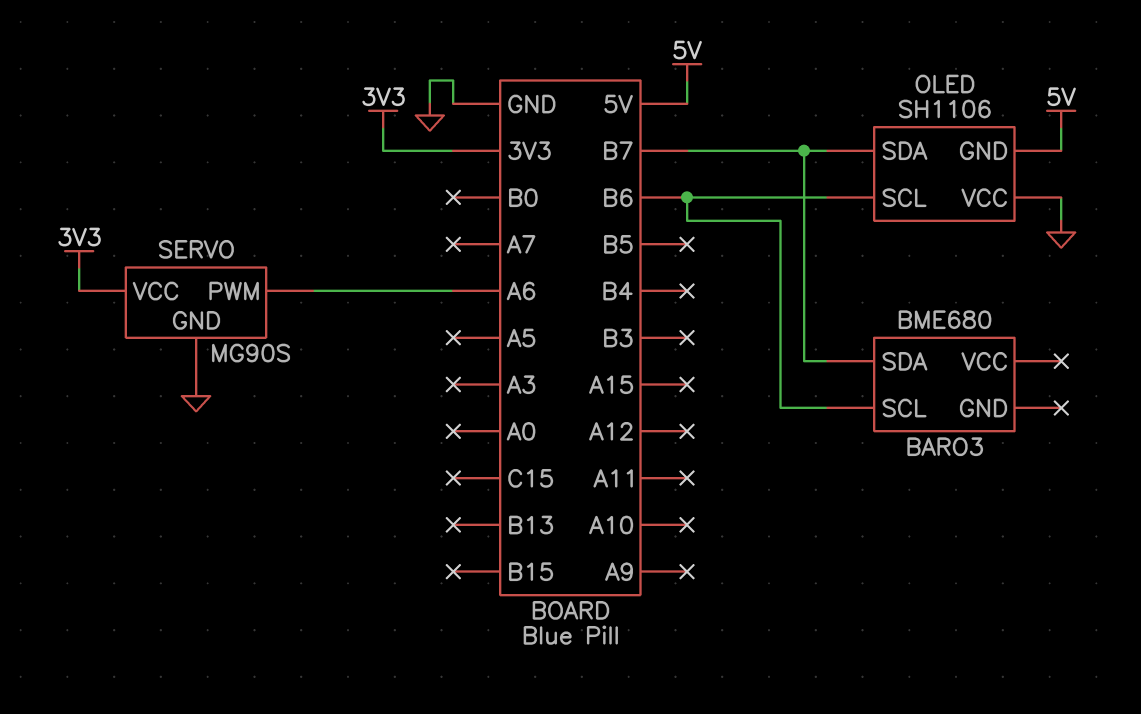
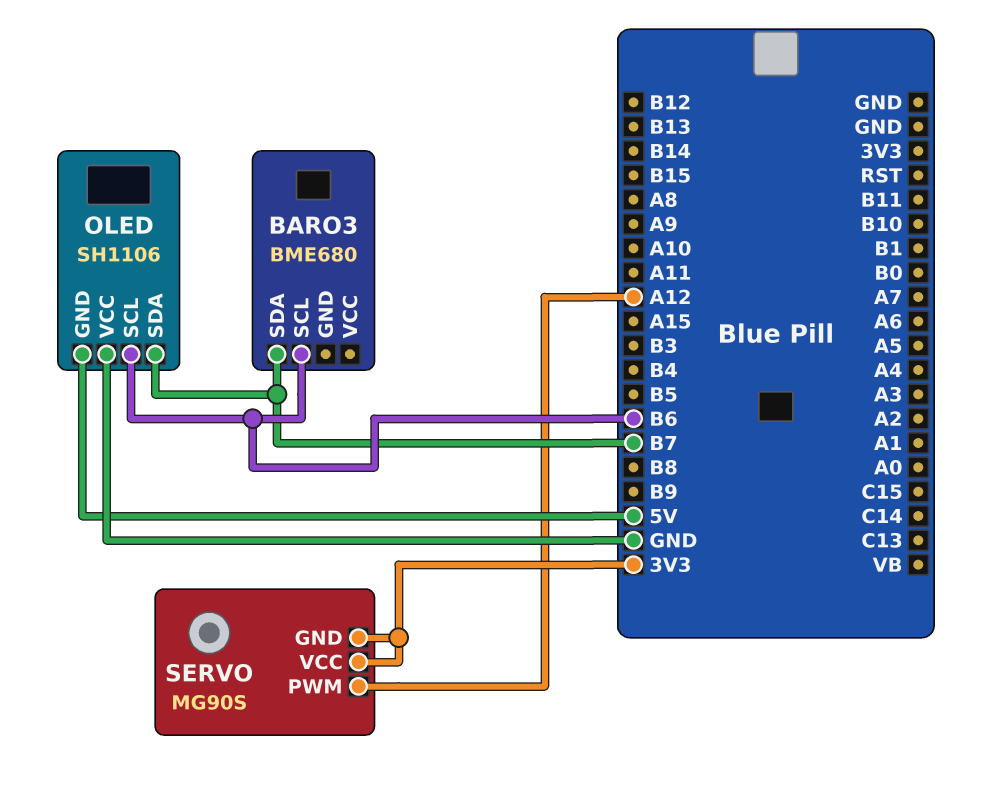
SERVO pin GND: GND -> 3V3
SERVO pin PWM: A6 -> A12

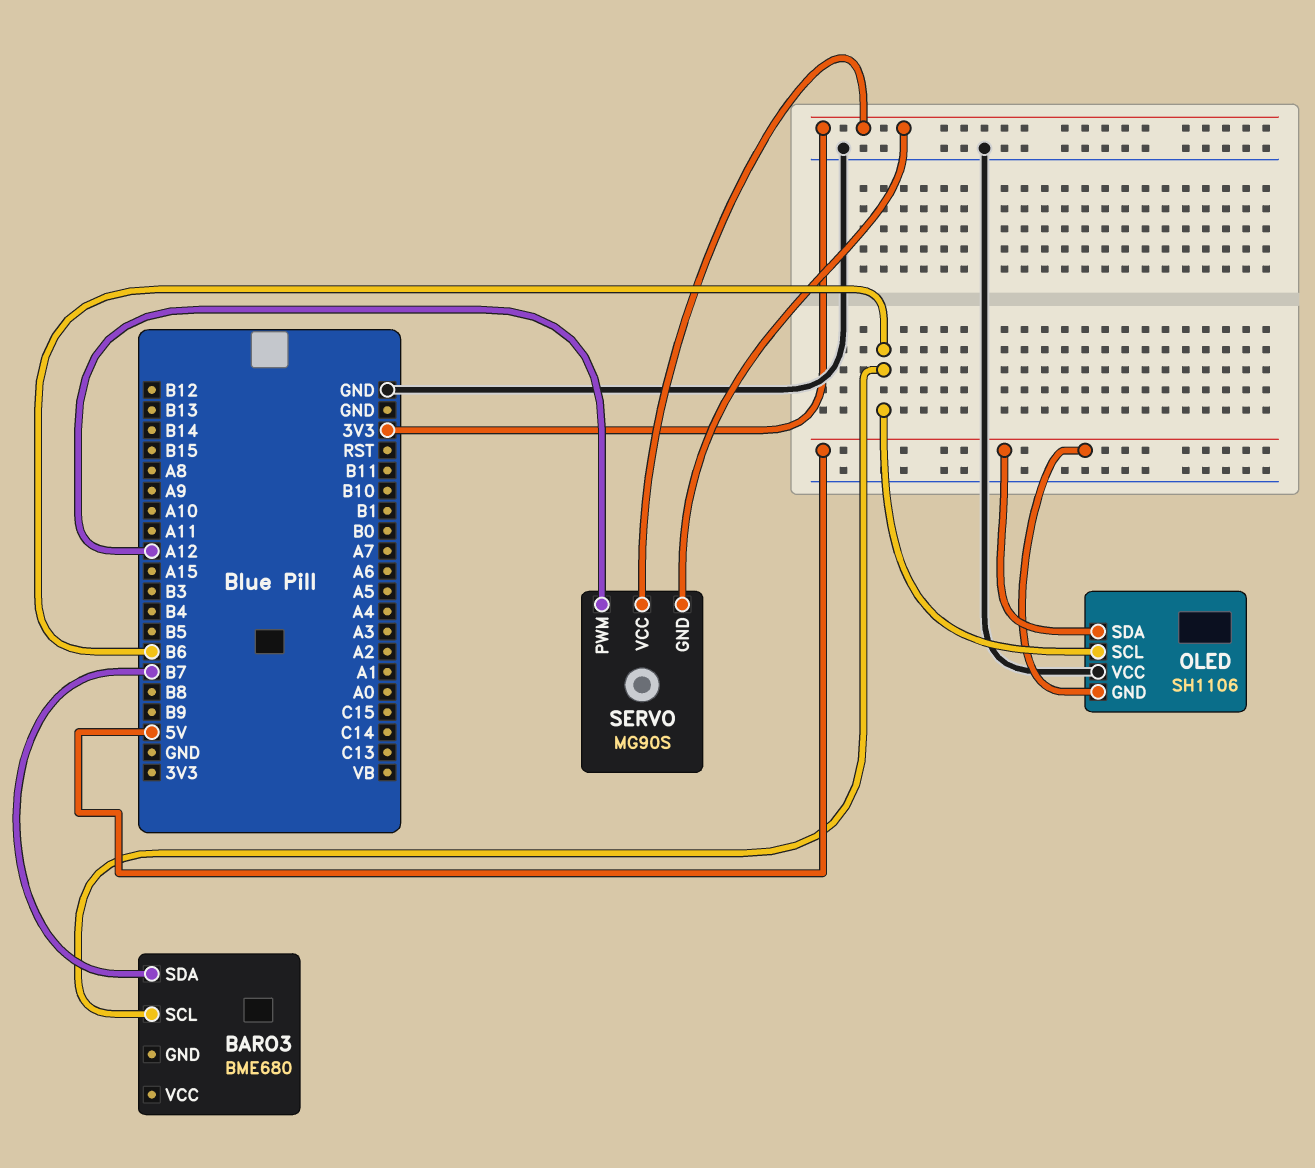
OLED pin SDA: B7 -> 5V

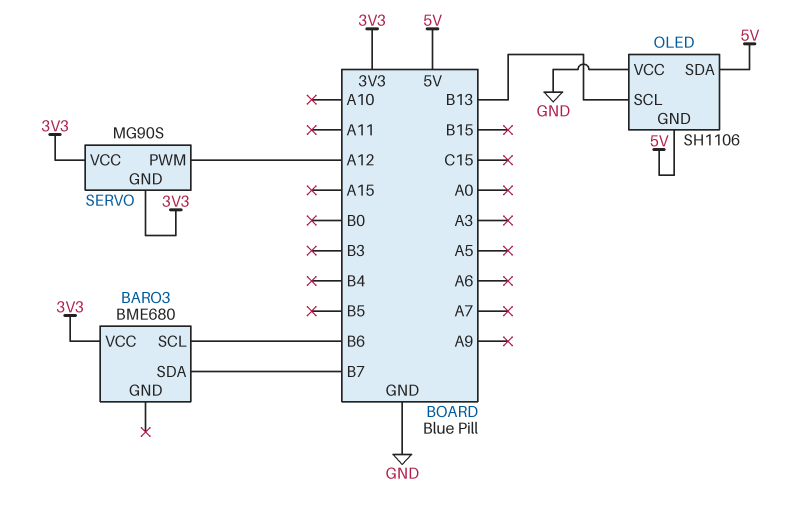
BARO3 pin VCC: none -> 3V3
OLED pin SCL: B6 -> B13

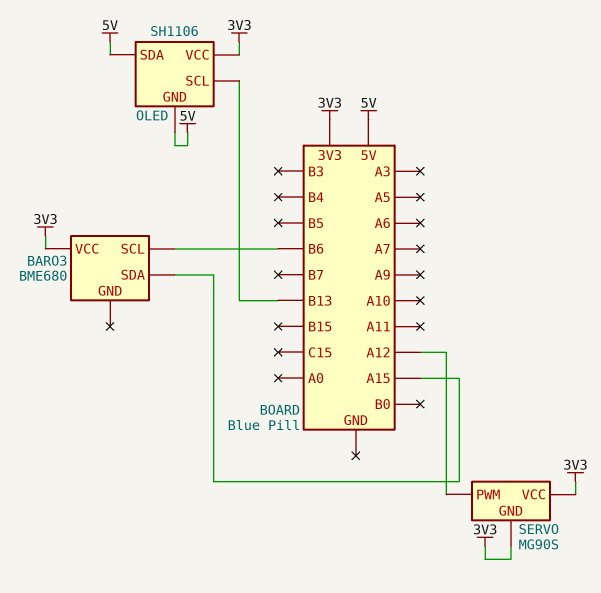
BARO3 pin SDA: B7 -> A15
OLED pin VCC: GND -> 3V3

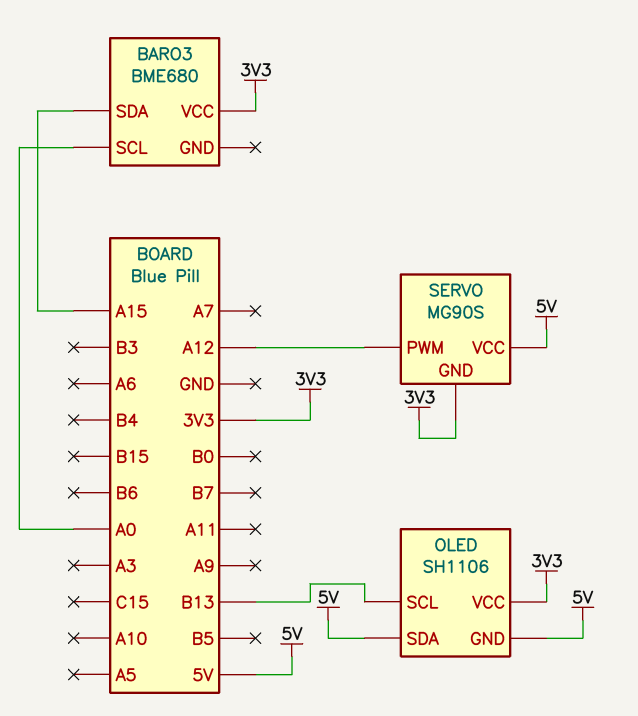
BARO3 pin SCL: B6 -> A0
SERVO pin VCC: 3V3 -> 5V

